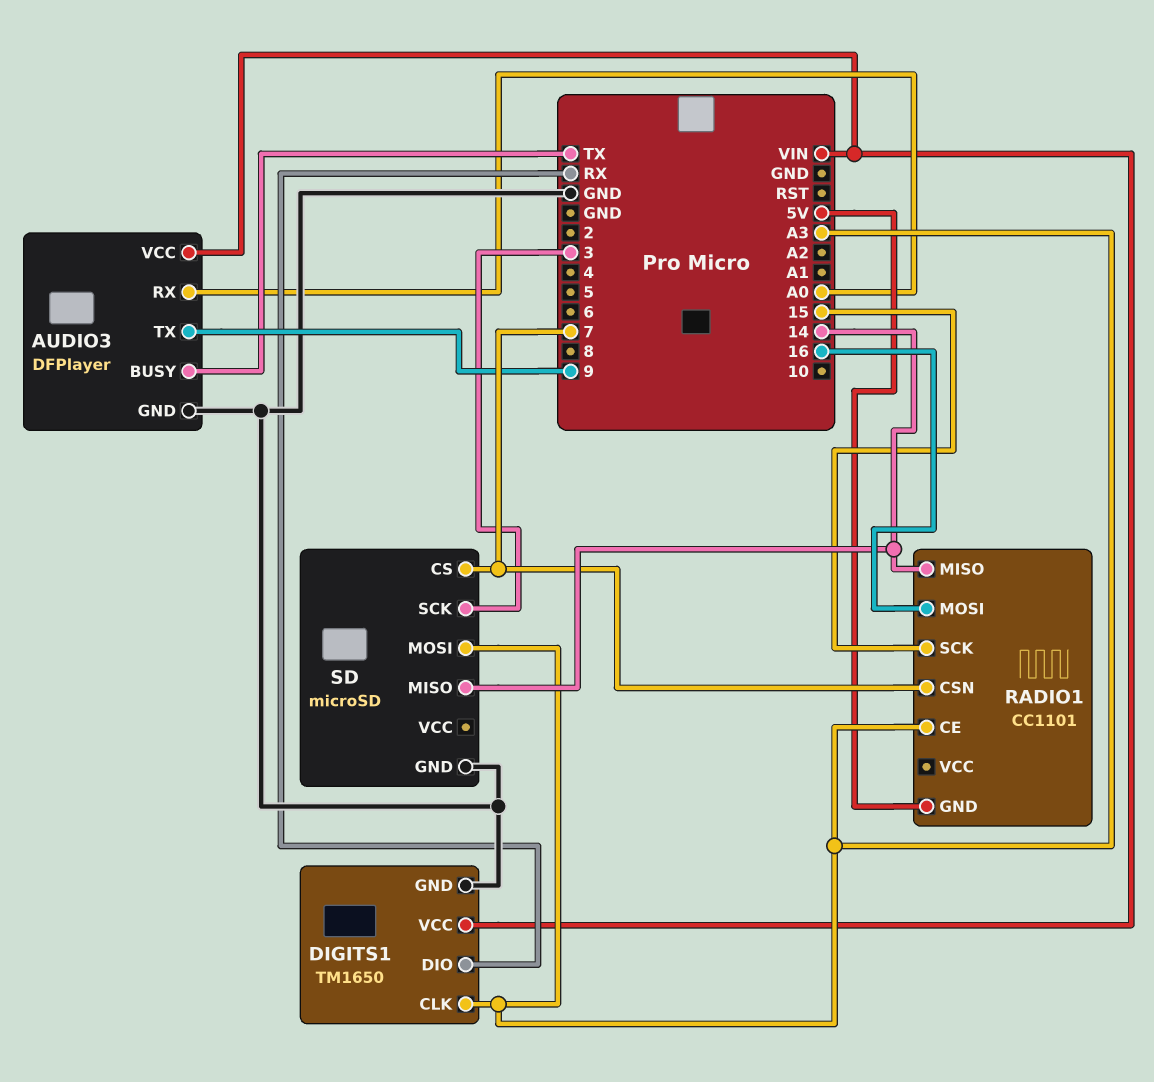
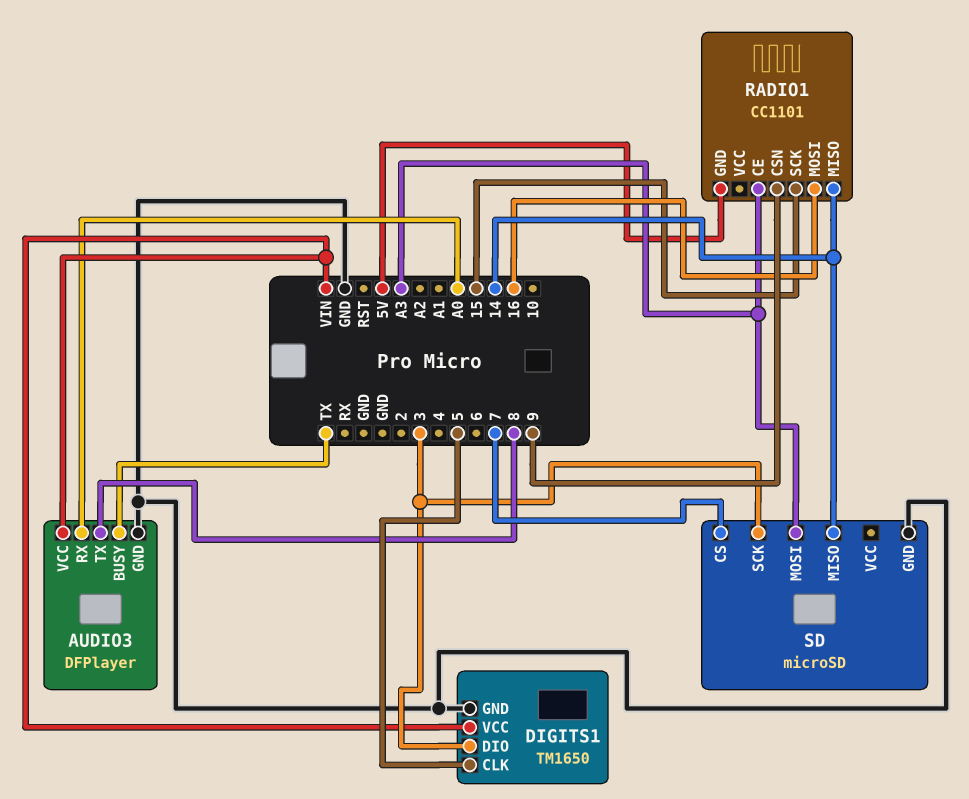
AUDIO3 pin TX: 9 -> 8
DIGITS1 pin CLK: A3 -> 5
DIGITS1 pin DIO: RX -> 3
RADIO1 pin CSN: 7 -> 9

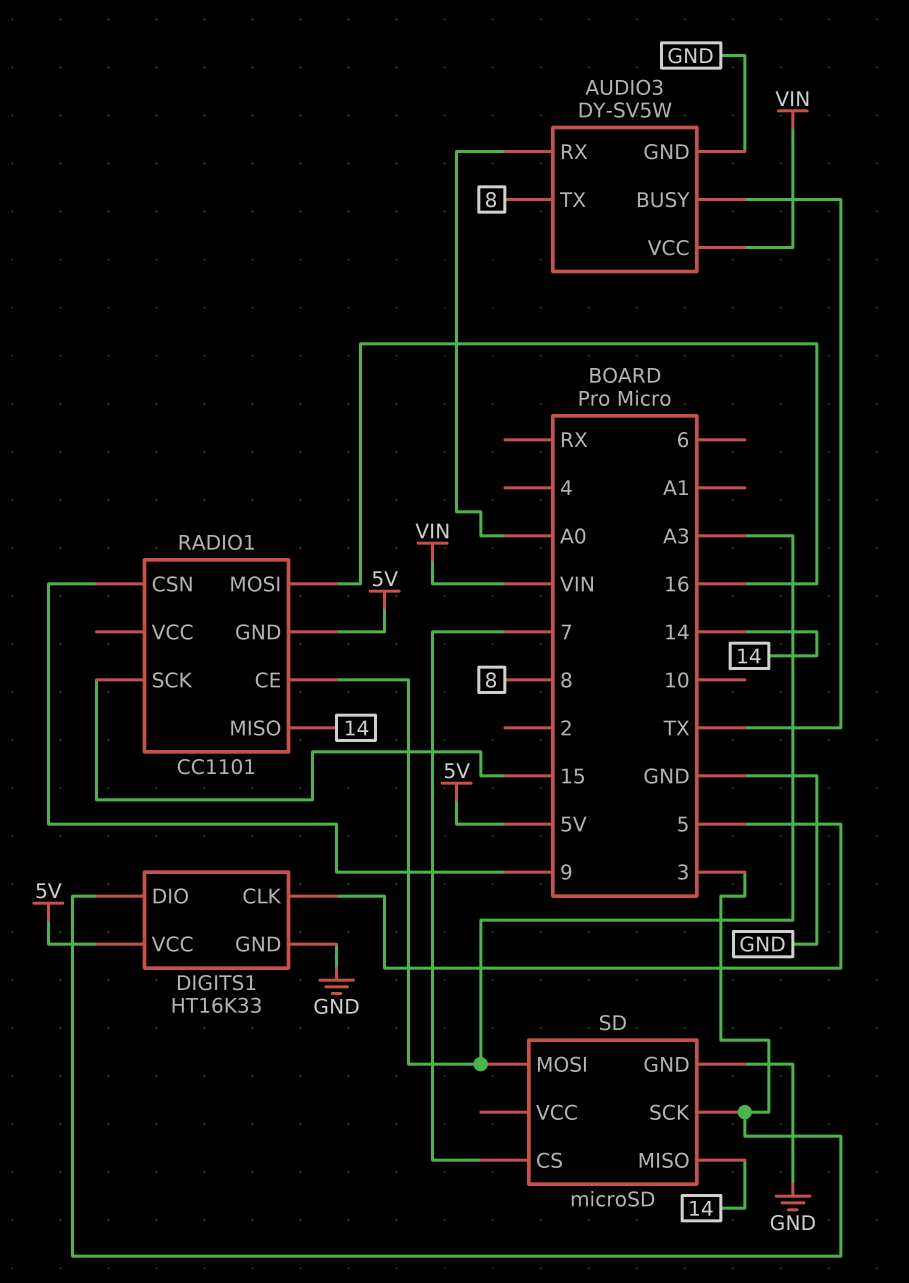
AUDIO3: DFPlayer -> DY-SV5W
DIGITS1: TM1650 -> HT16K33
DIGITS1 pin VCC: VIN -> 5V

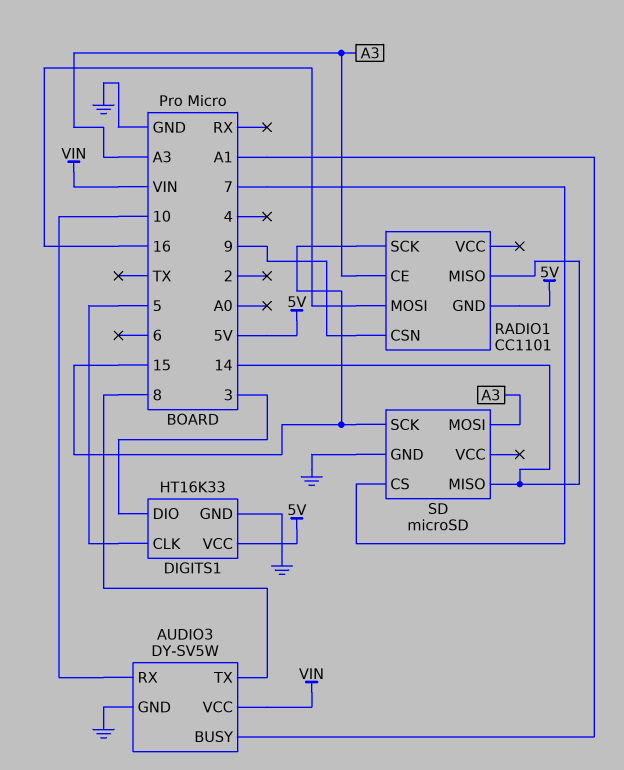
AUDIO3 pin BUSY: TX -> A1
AUDIO3 pin RX: A0 -> 10
SD pin SCK: 3 -> 15

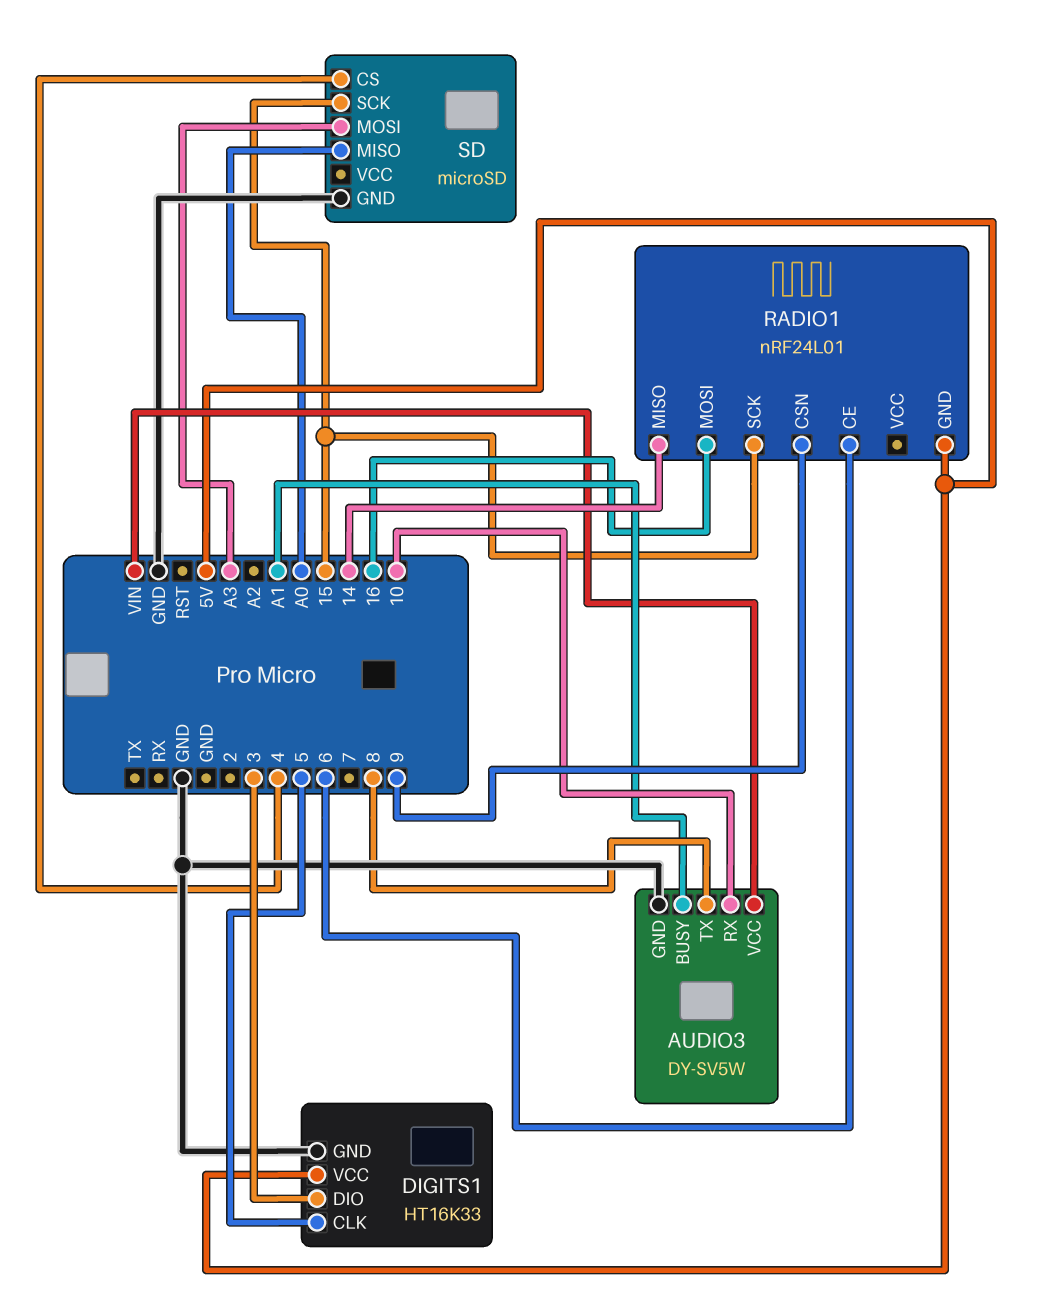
RADIO1: CC1101 -> nRF24L01
RADIO1 pin CE: A3 -> 6
SD pin CS: 7 -> 4
SD pin MISO: 14 -> A0

